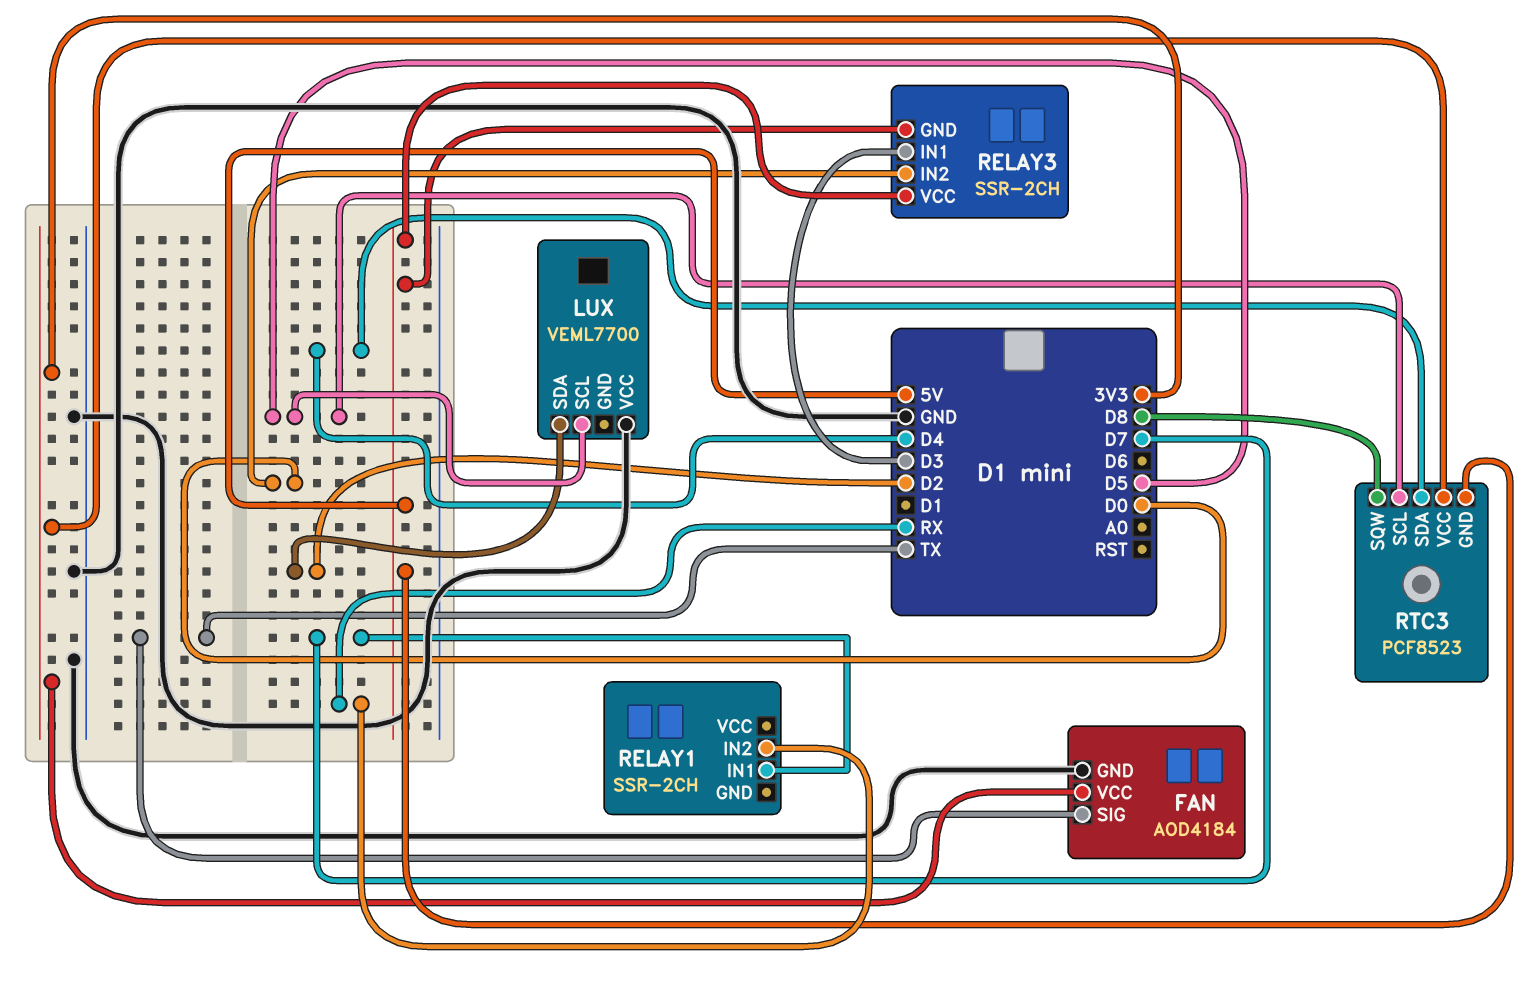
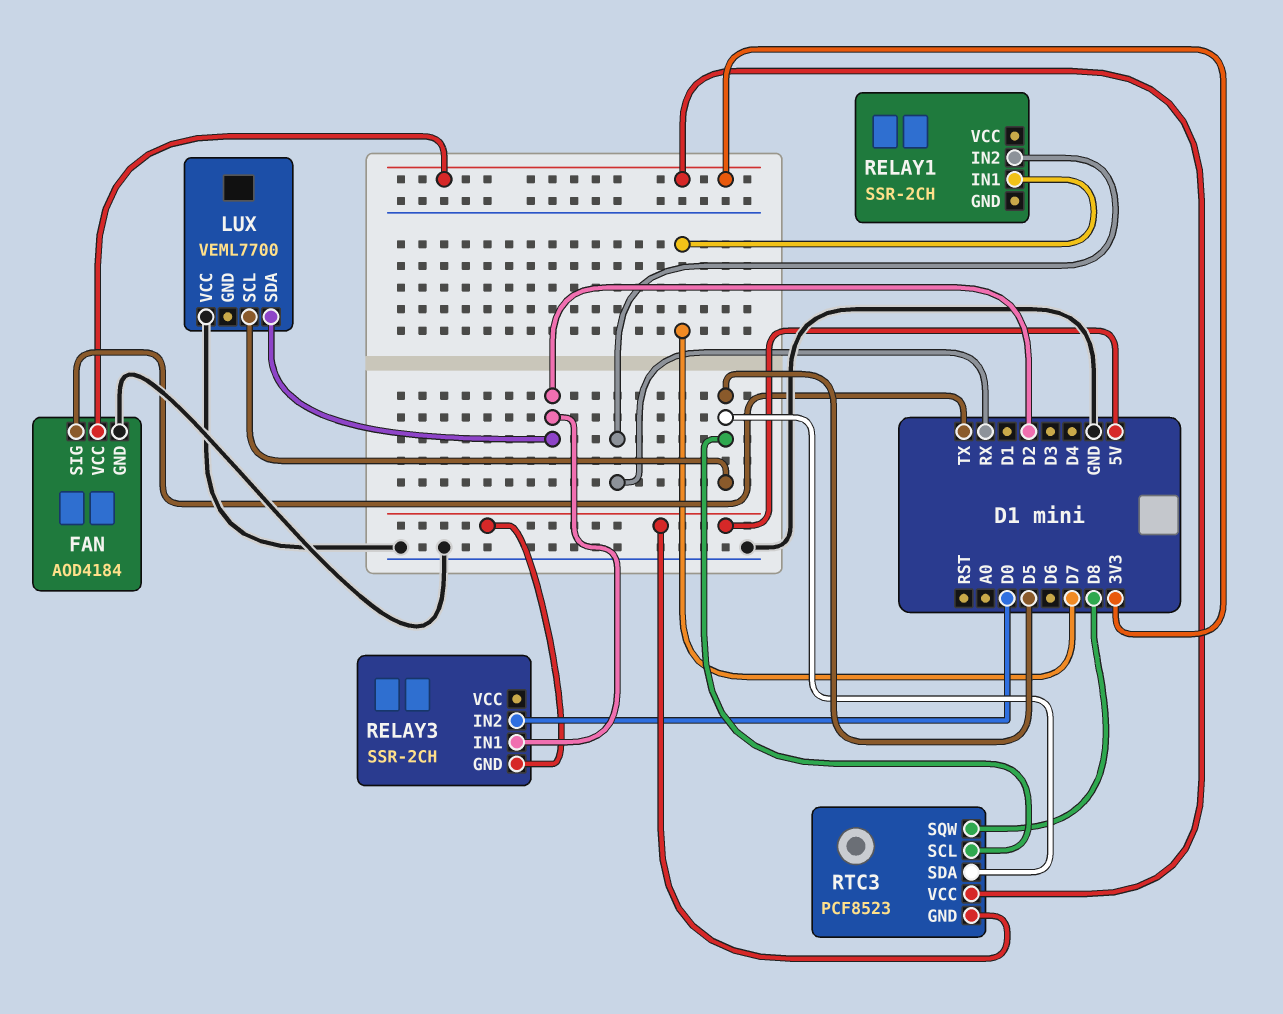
RELAY3 pin IN1: D3 -> D2
RELAY3 pin VCC: 5V -> none
RTC3 pin SDA: D4 -> D5

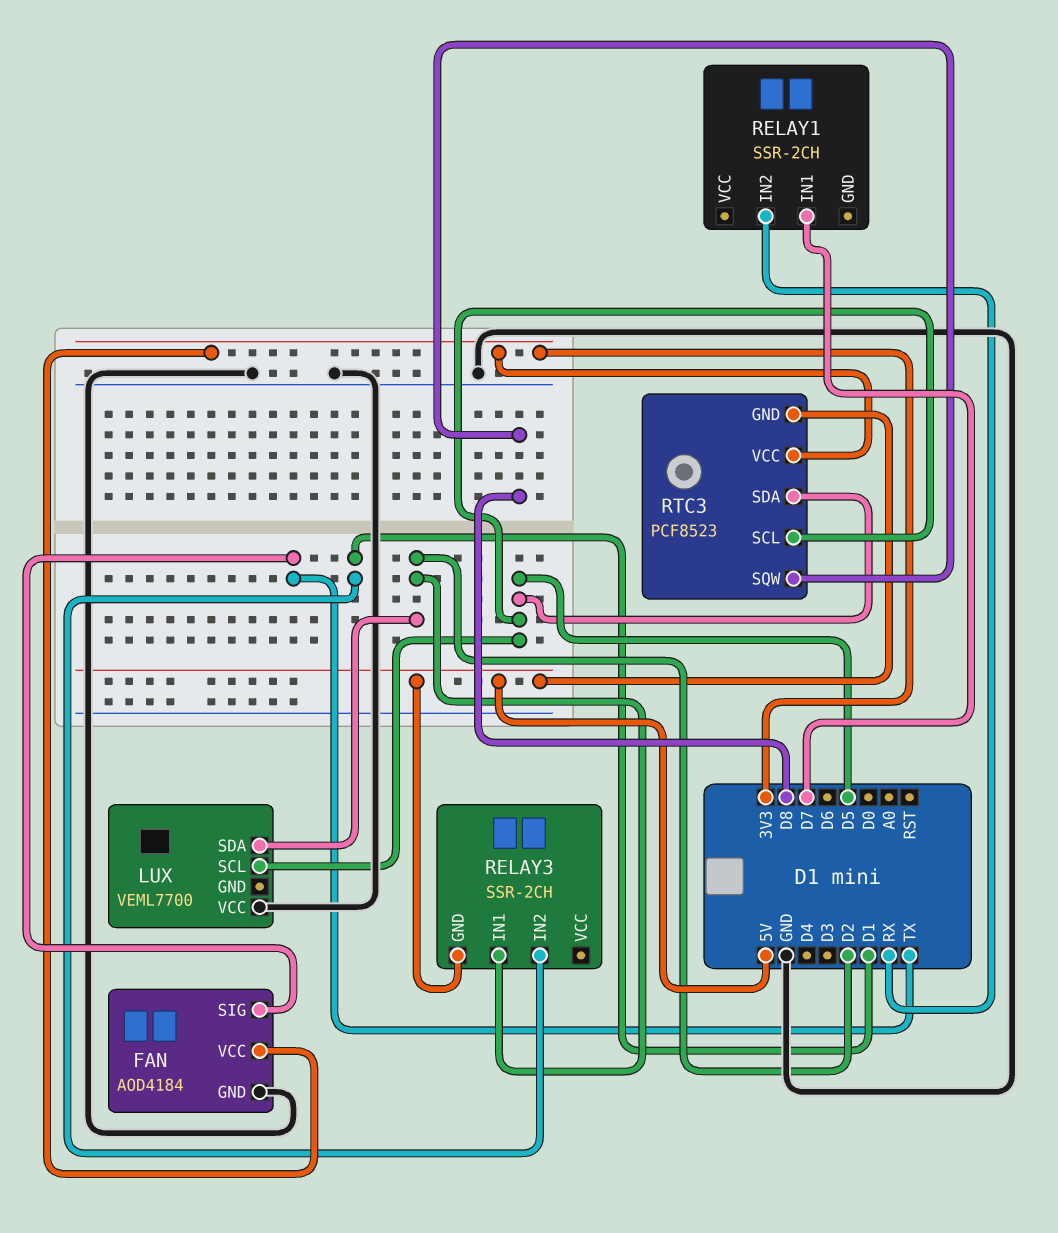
RELAY3 pin IN2: D0 -> D1

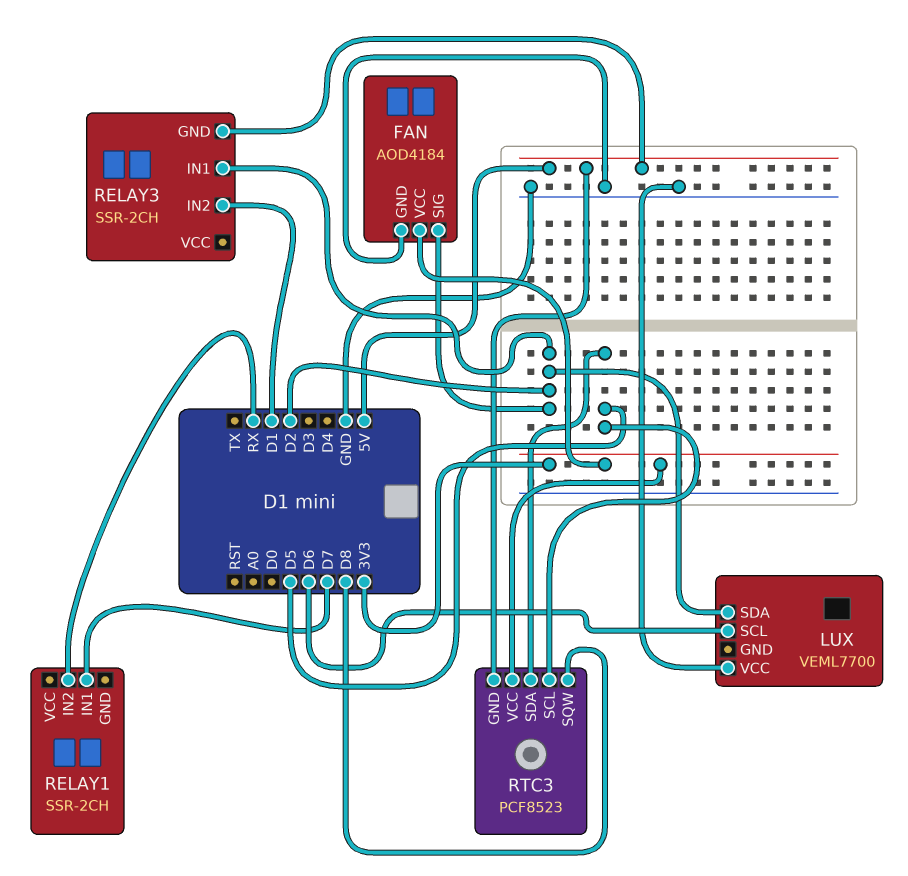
FAN pin SIG: TX -> D2
LUX pin SCL: D5 -> D6

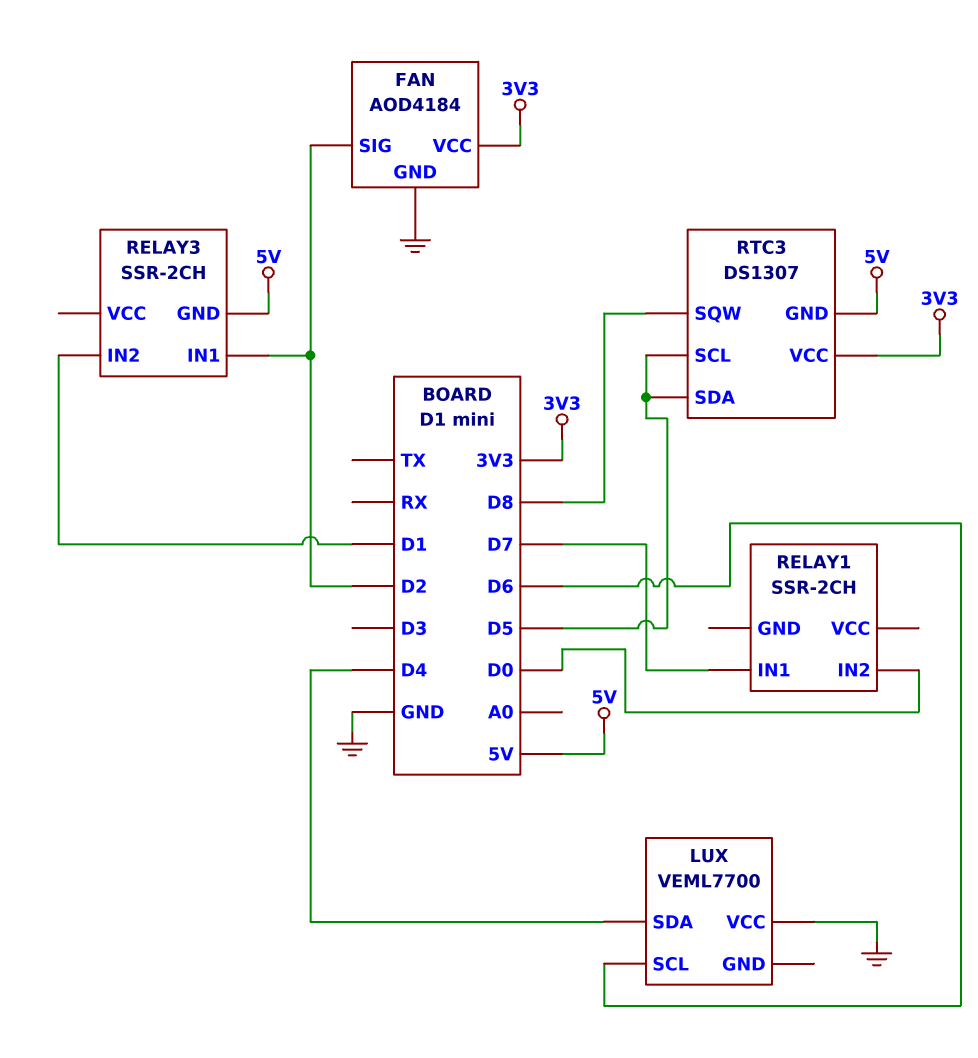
LUX pin SDA: D2 -> D4
RELAY1 pin IN2: RX -> D0
RTC3: PCF8523 -> DS1307

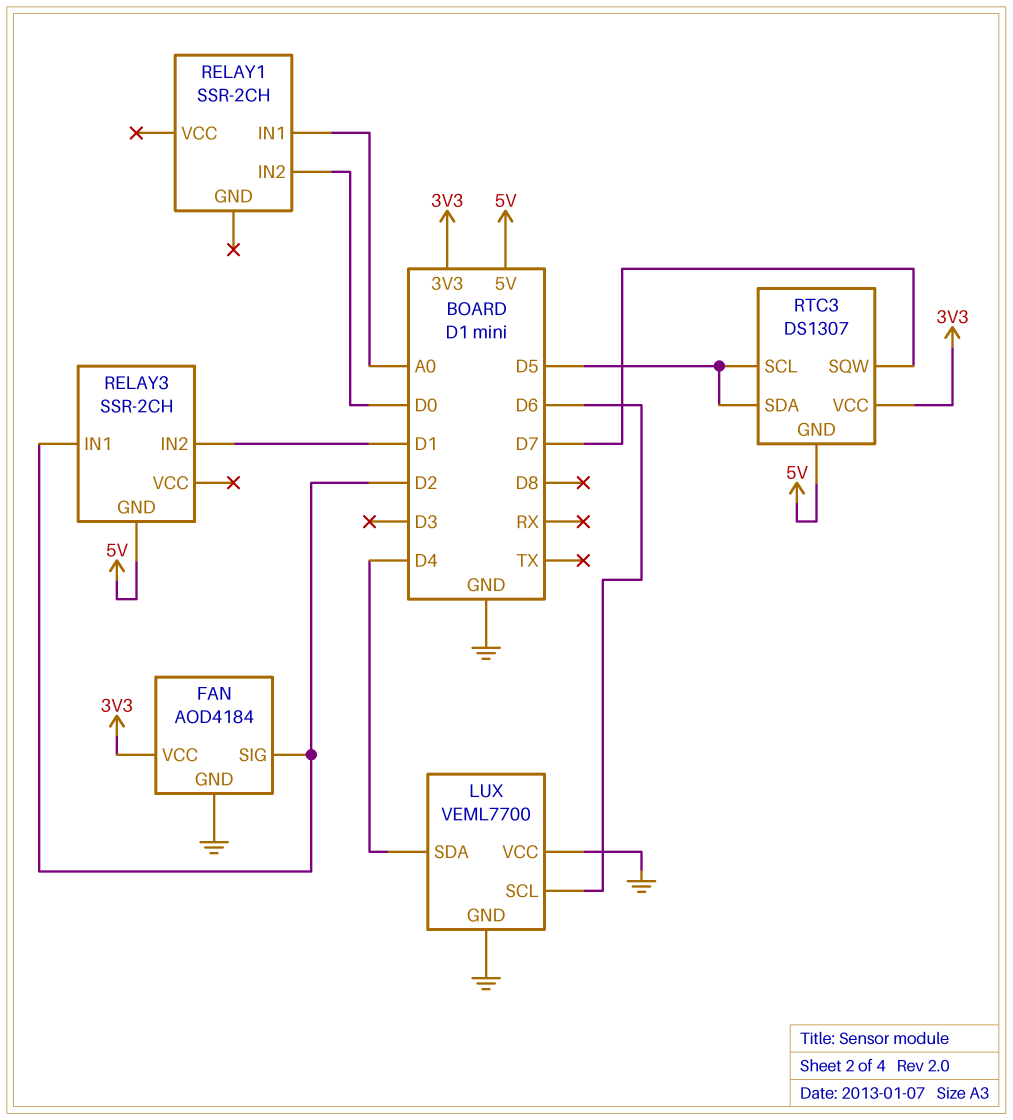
LUX pin GND: none -> GND
RELAY1 pin IN1: D7 -> A0
RTC3 pin SQW: D8 -> D7

